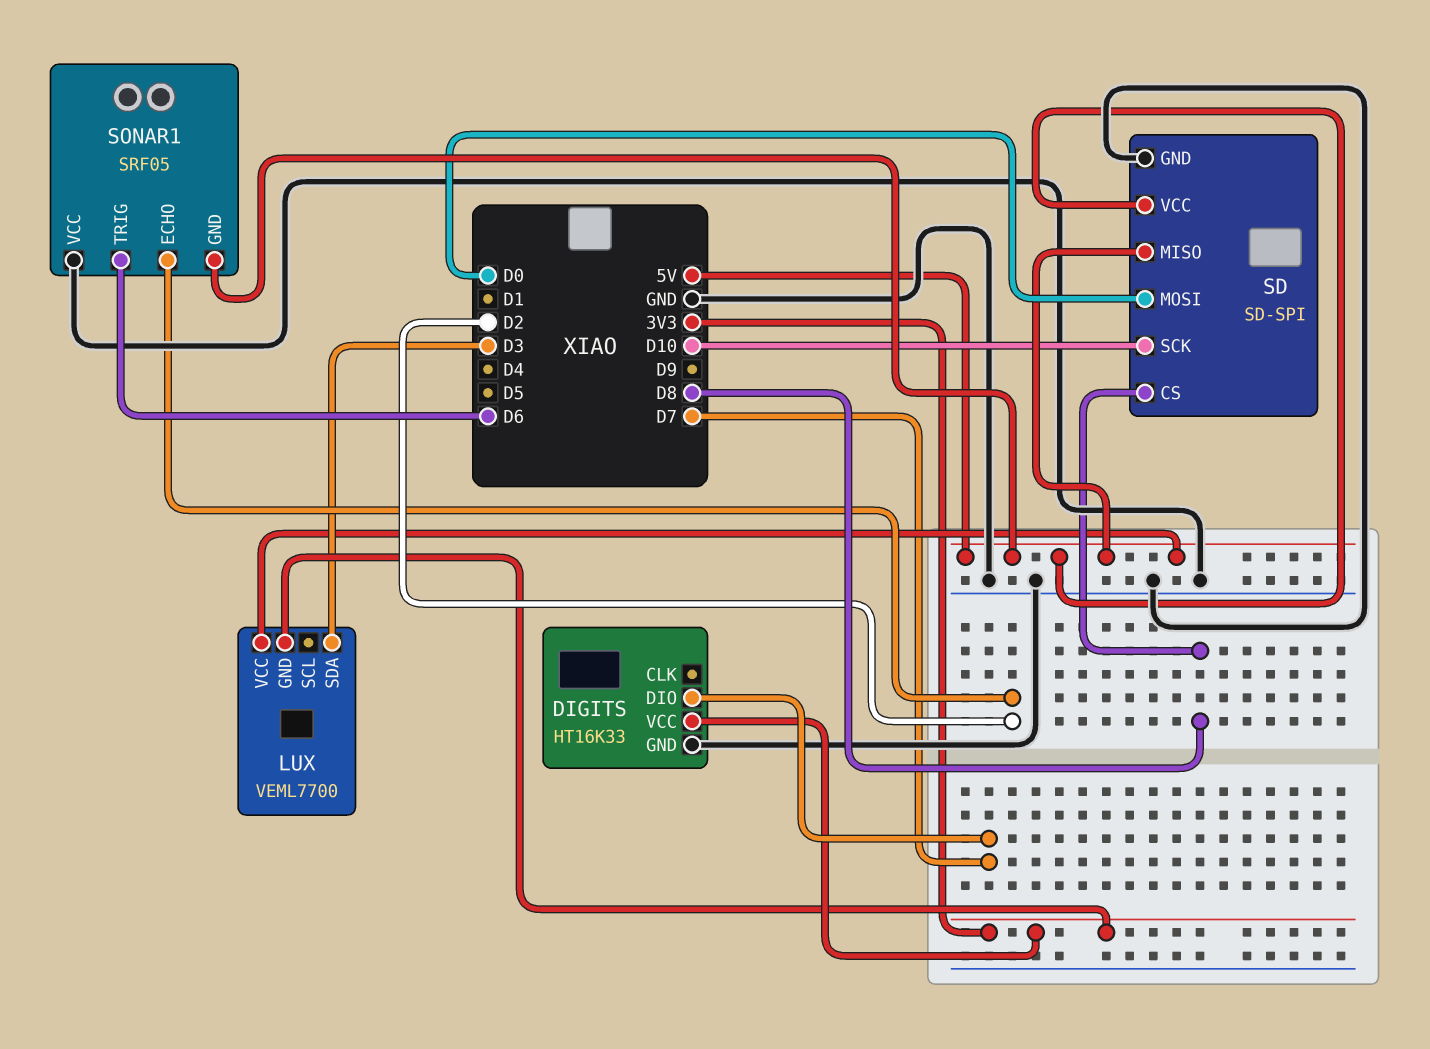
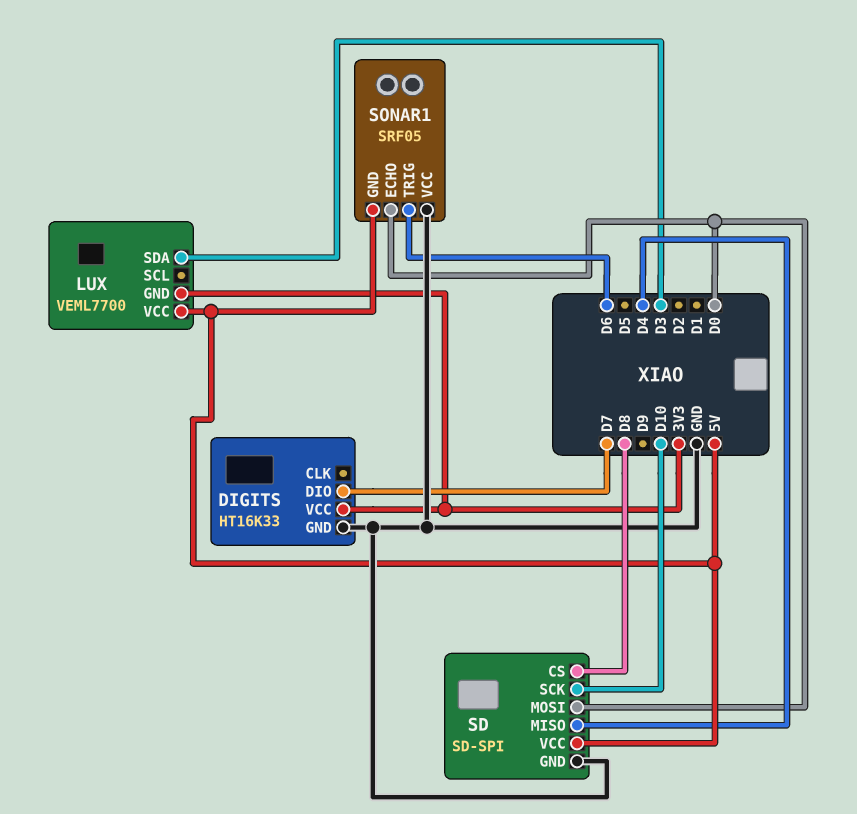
SD pin MISO: 5V -> D4
SONAR1 pin ECHO: D2 -> D0

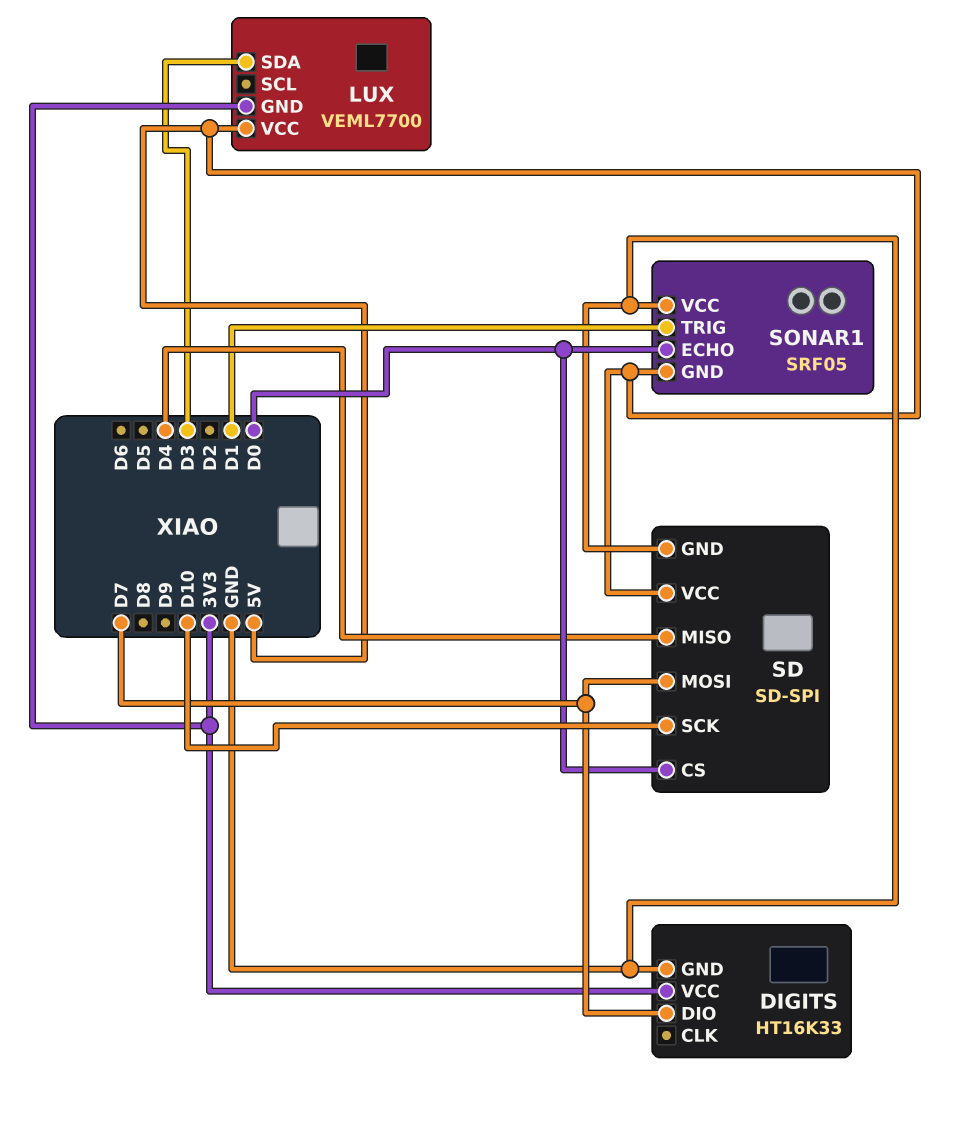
SD pin CS: D8 -> D0
SD pin MOSI: D0 -> D7
SONAR1 pin TRIG: D6 -> D1

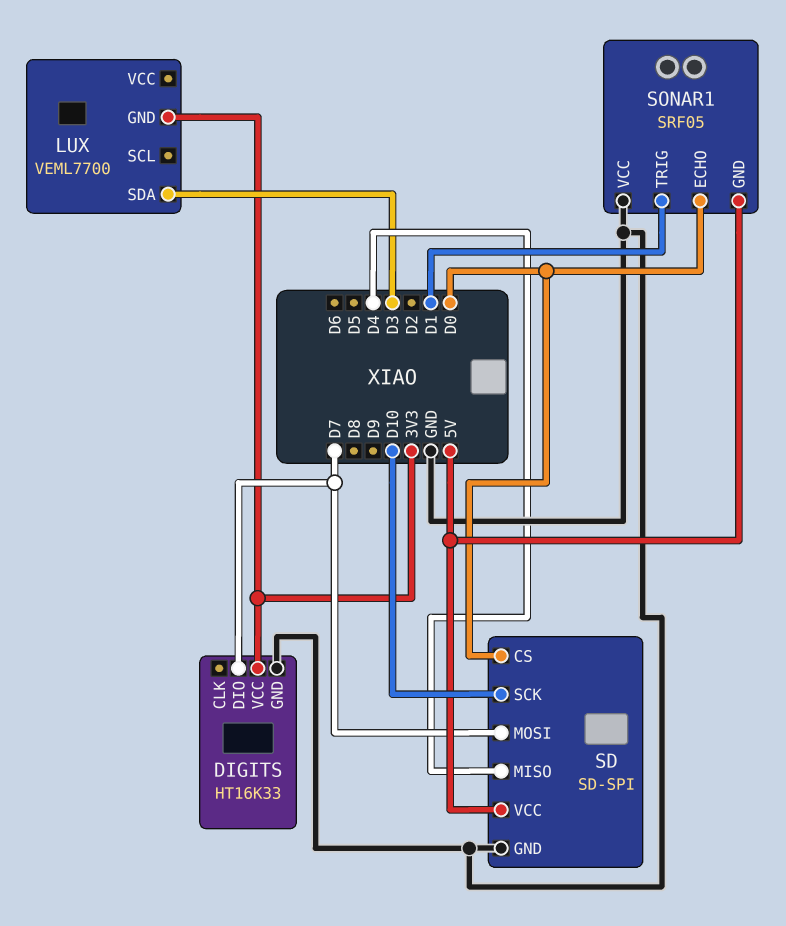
LUX pin VCC: 5V -> none

